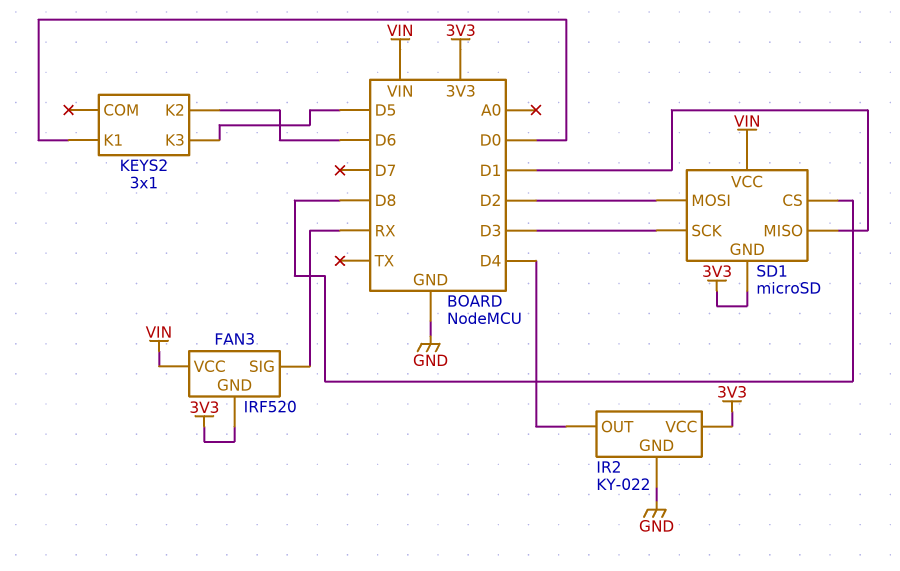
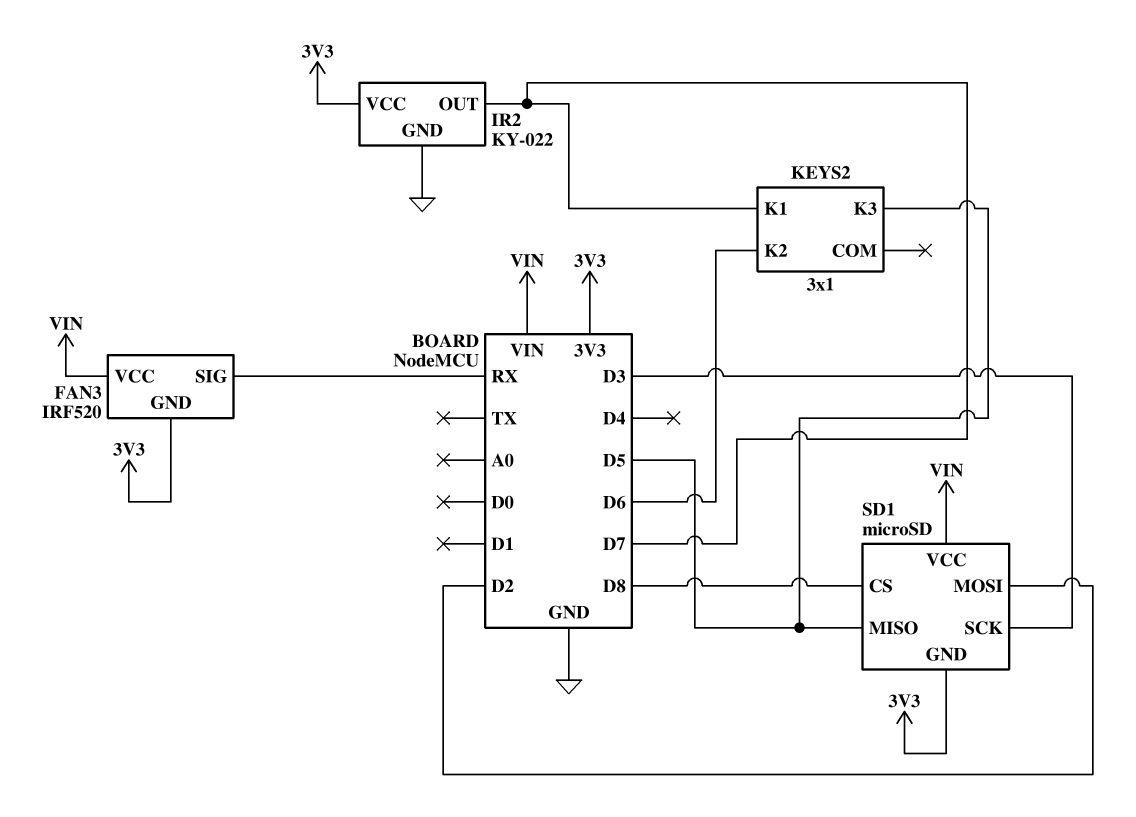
IR2 pin OUT: D4 -> D7
KEYS2 pin K1: D0 -> D7
SD1 pin MISO: D1 -> D5

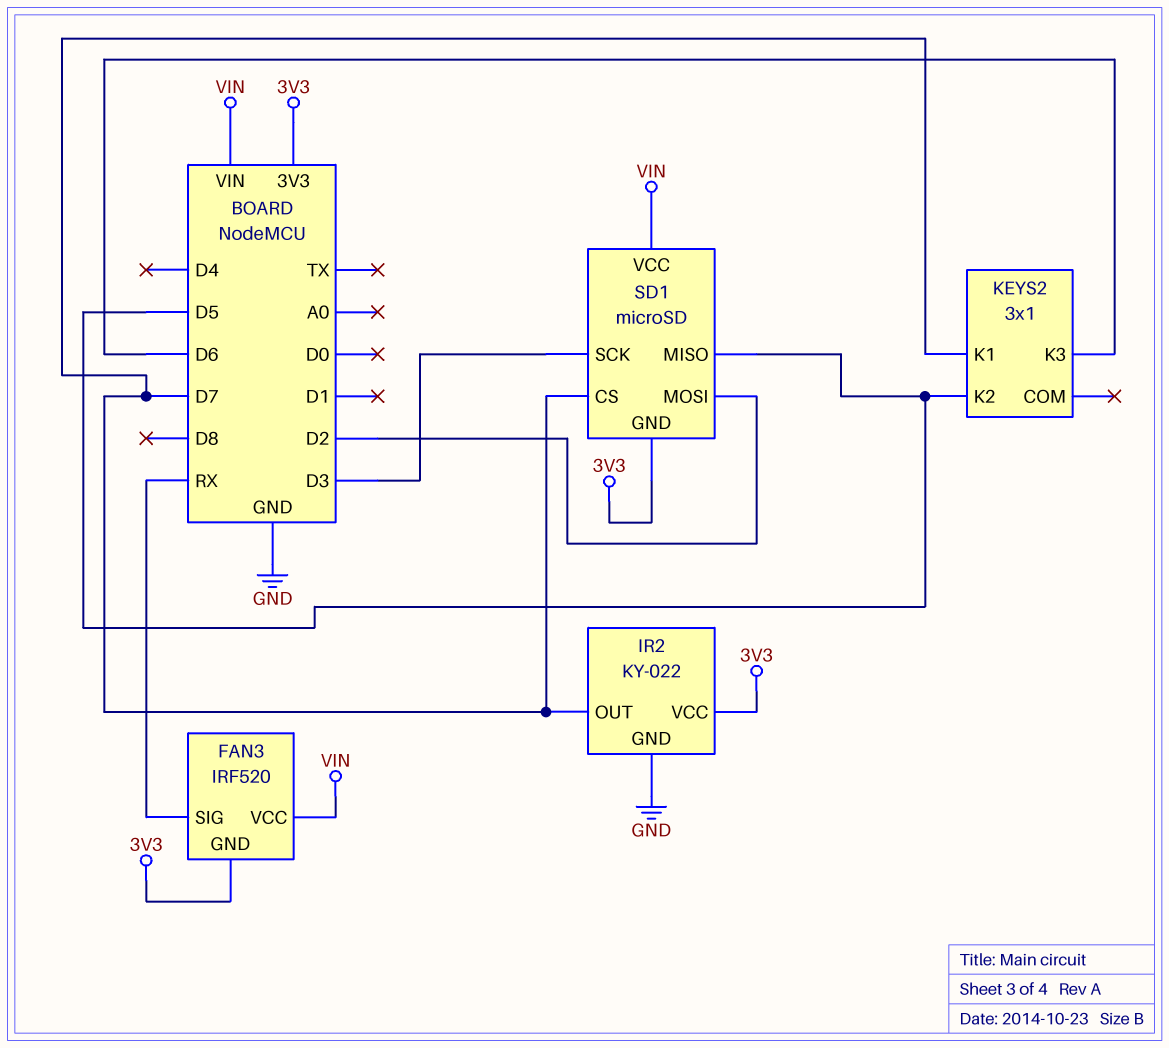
KEYS2 pin K2: D6 -> D5
KEYS2 pin K3: D5 -> D6
SD1 pin CS: D8 -> D7

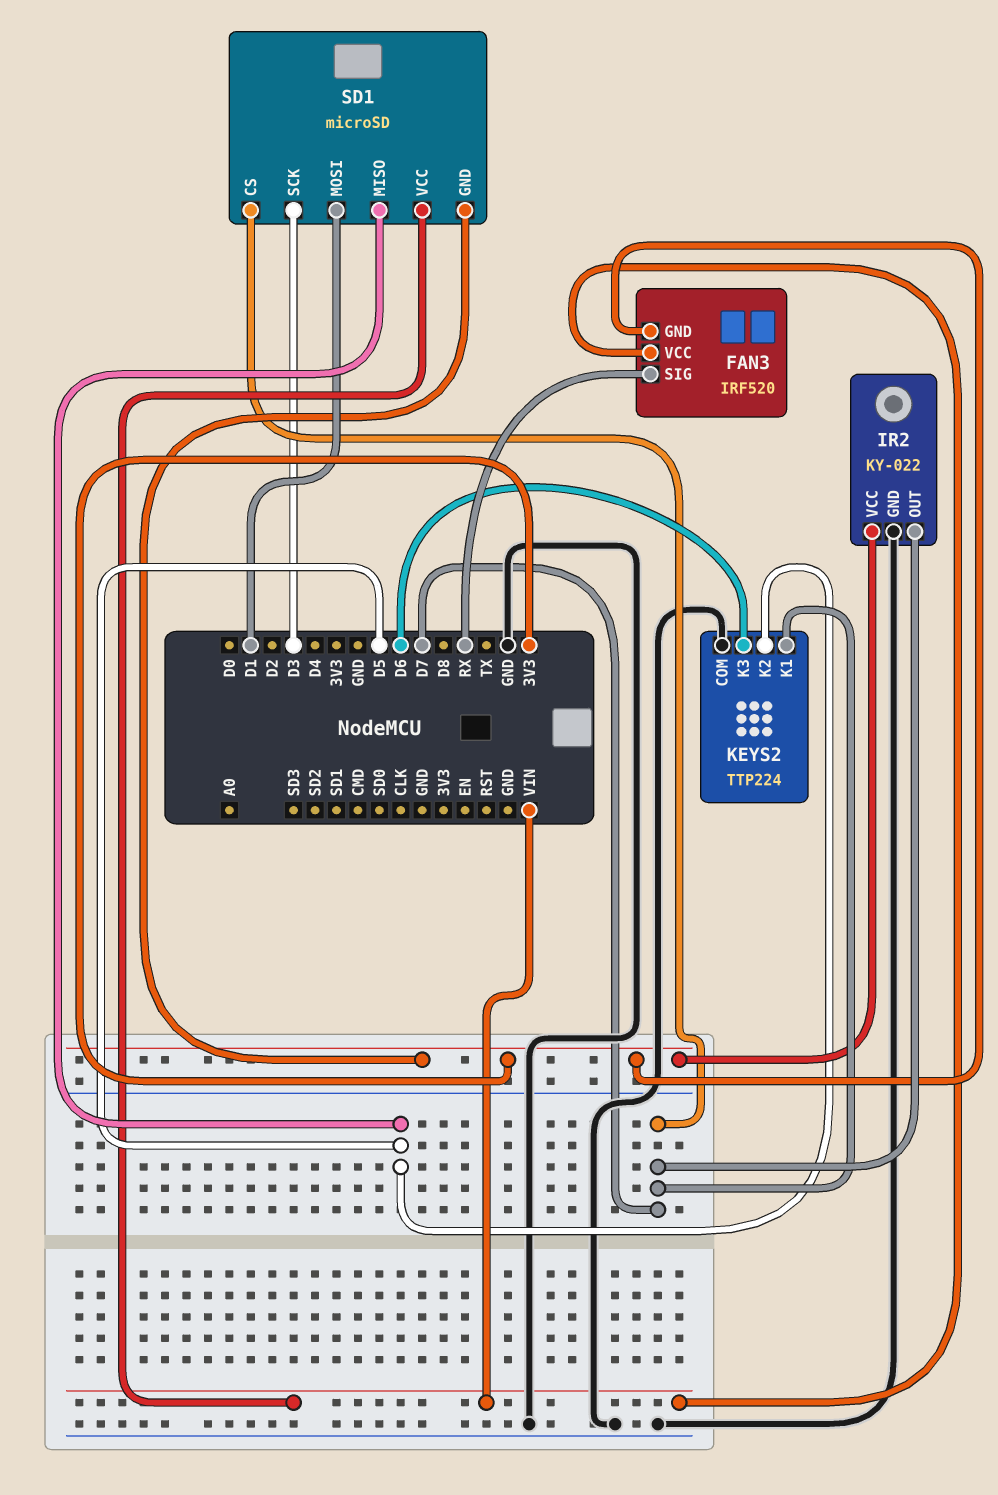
KEYS2: 3x1 -> TTP224
KEYS2 pin COM: none -> GND
SD1 pin MOSI: D2 -> D1

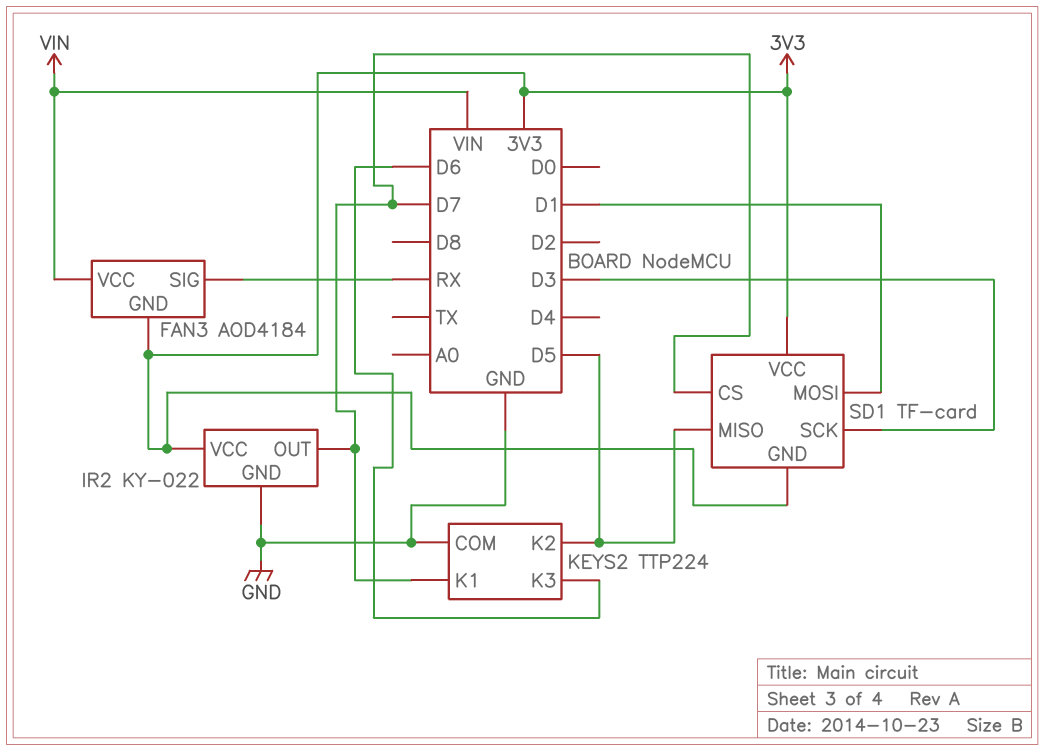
FAN3: IRF520 -> AOD4184
SD1: microSD -> TF-card
SD1 pin VCC: VIN -> 3V3

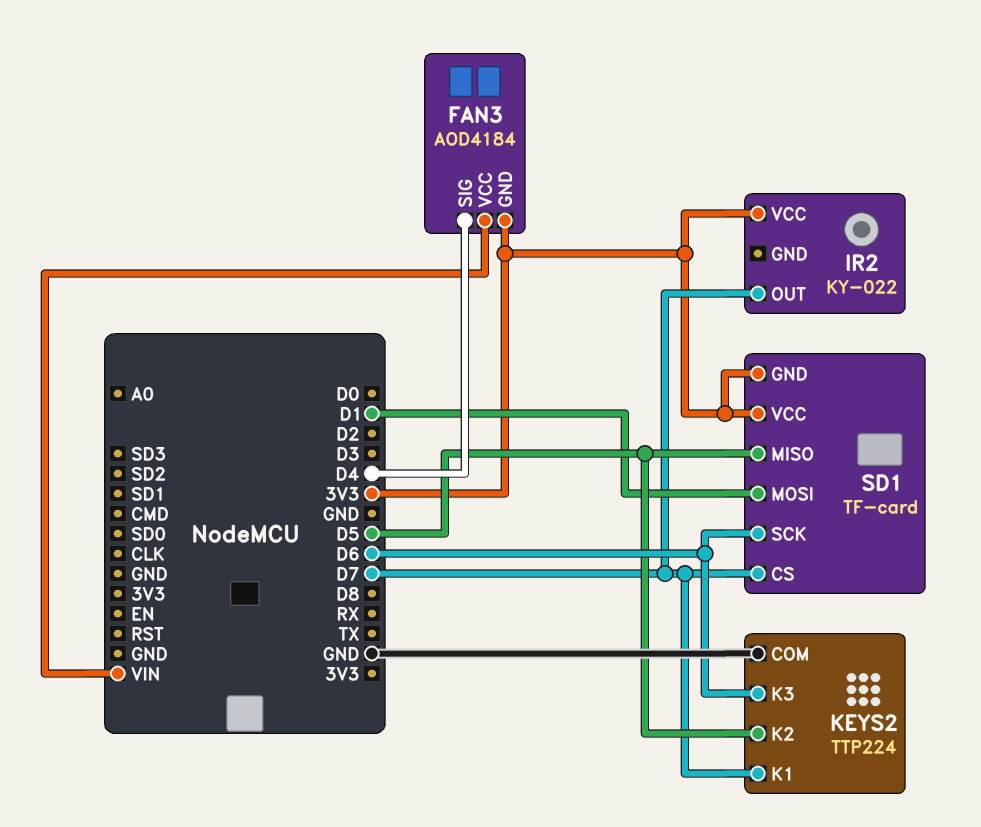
FAN3 pin SIG: RX -> D4
IR2 pin GND: GND -> none
SD1 pin SCK: D3 -> D6

